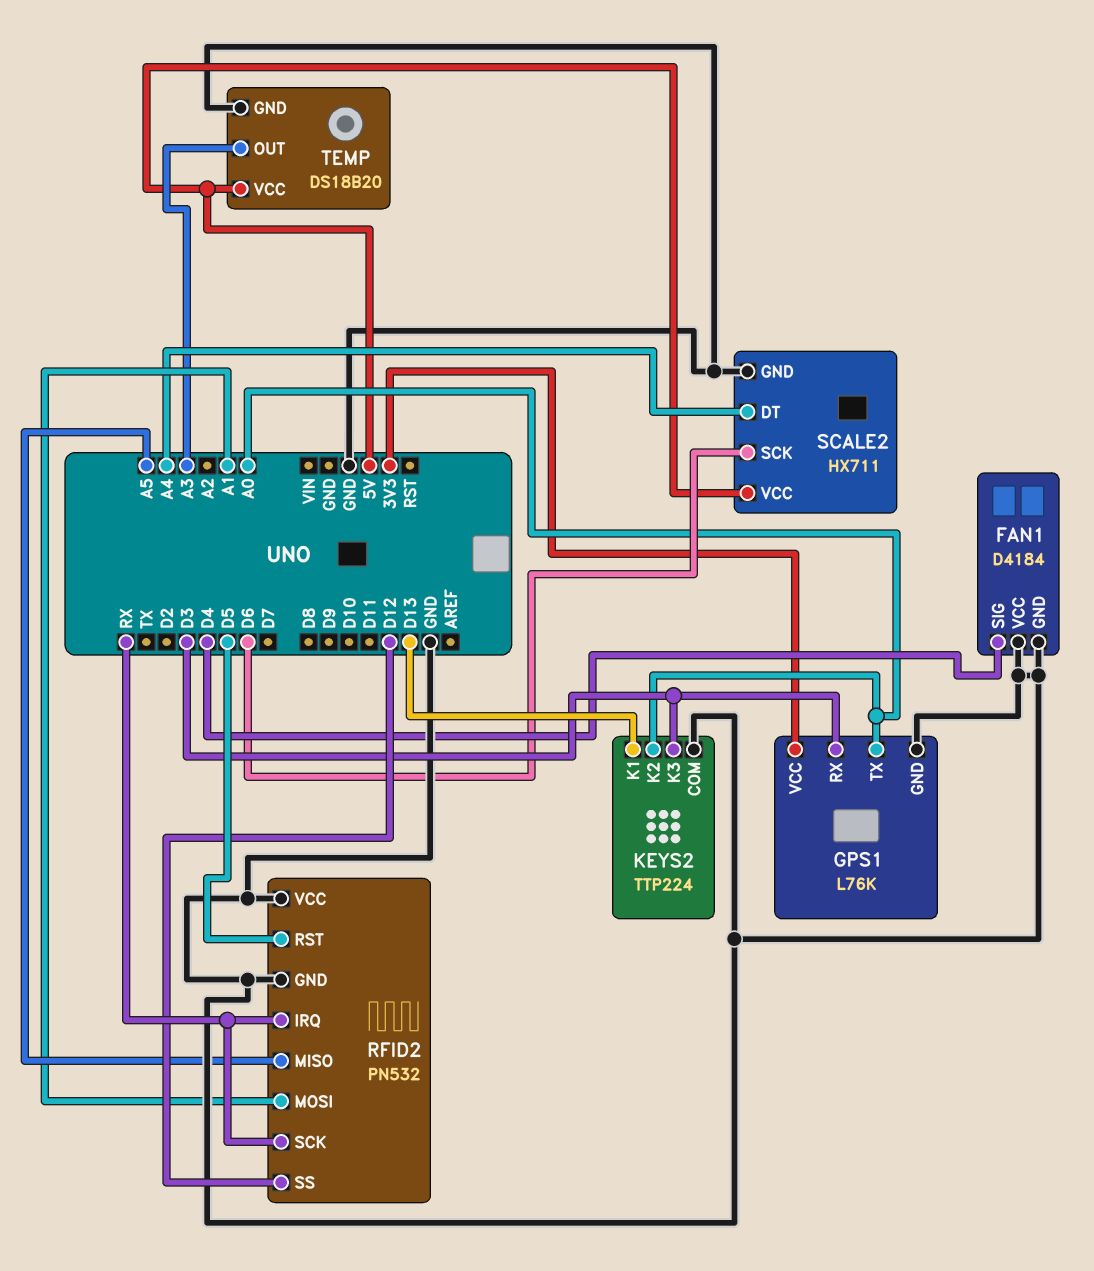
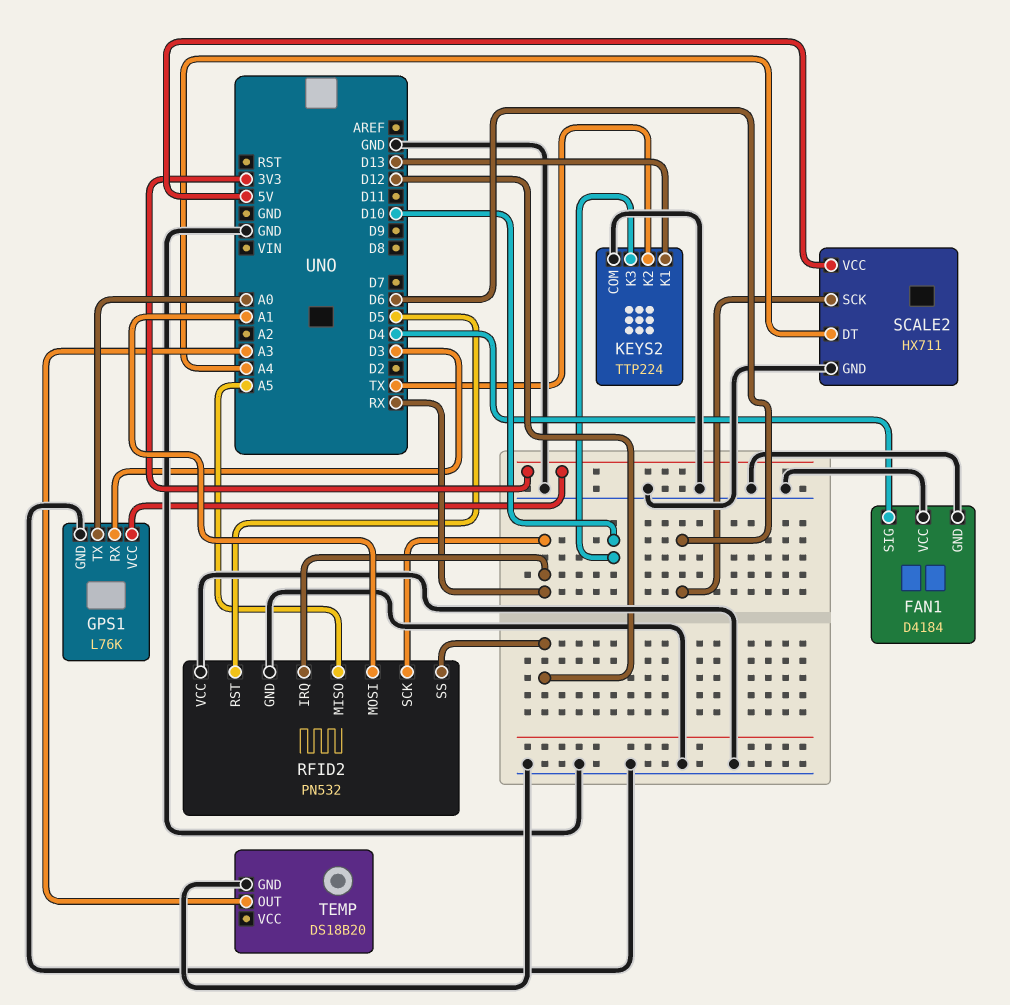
KEYS2 pin K2: A0 -> TX
KEYS2 pin K3: D3 -> D10
TEMP pin VCC: 5V -> none

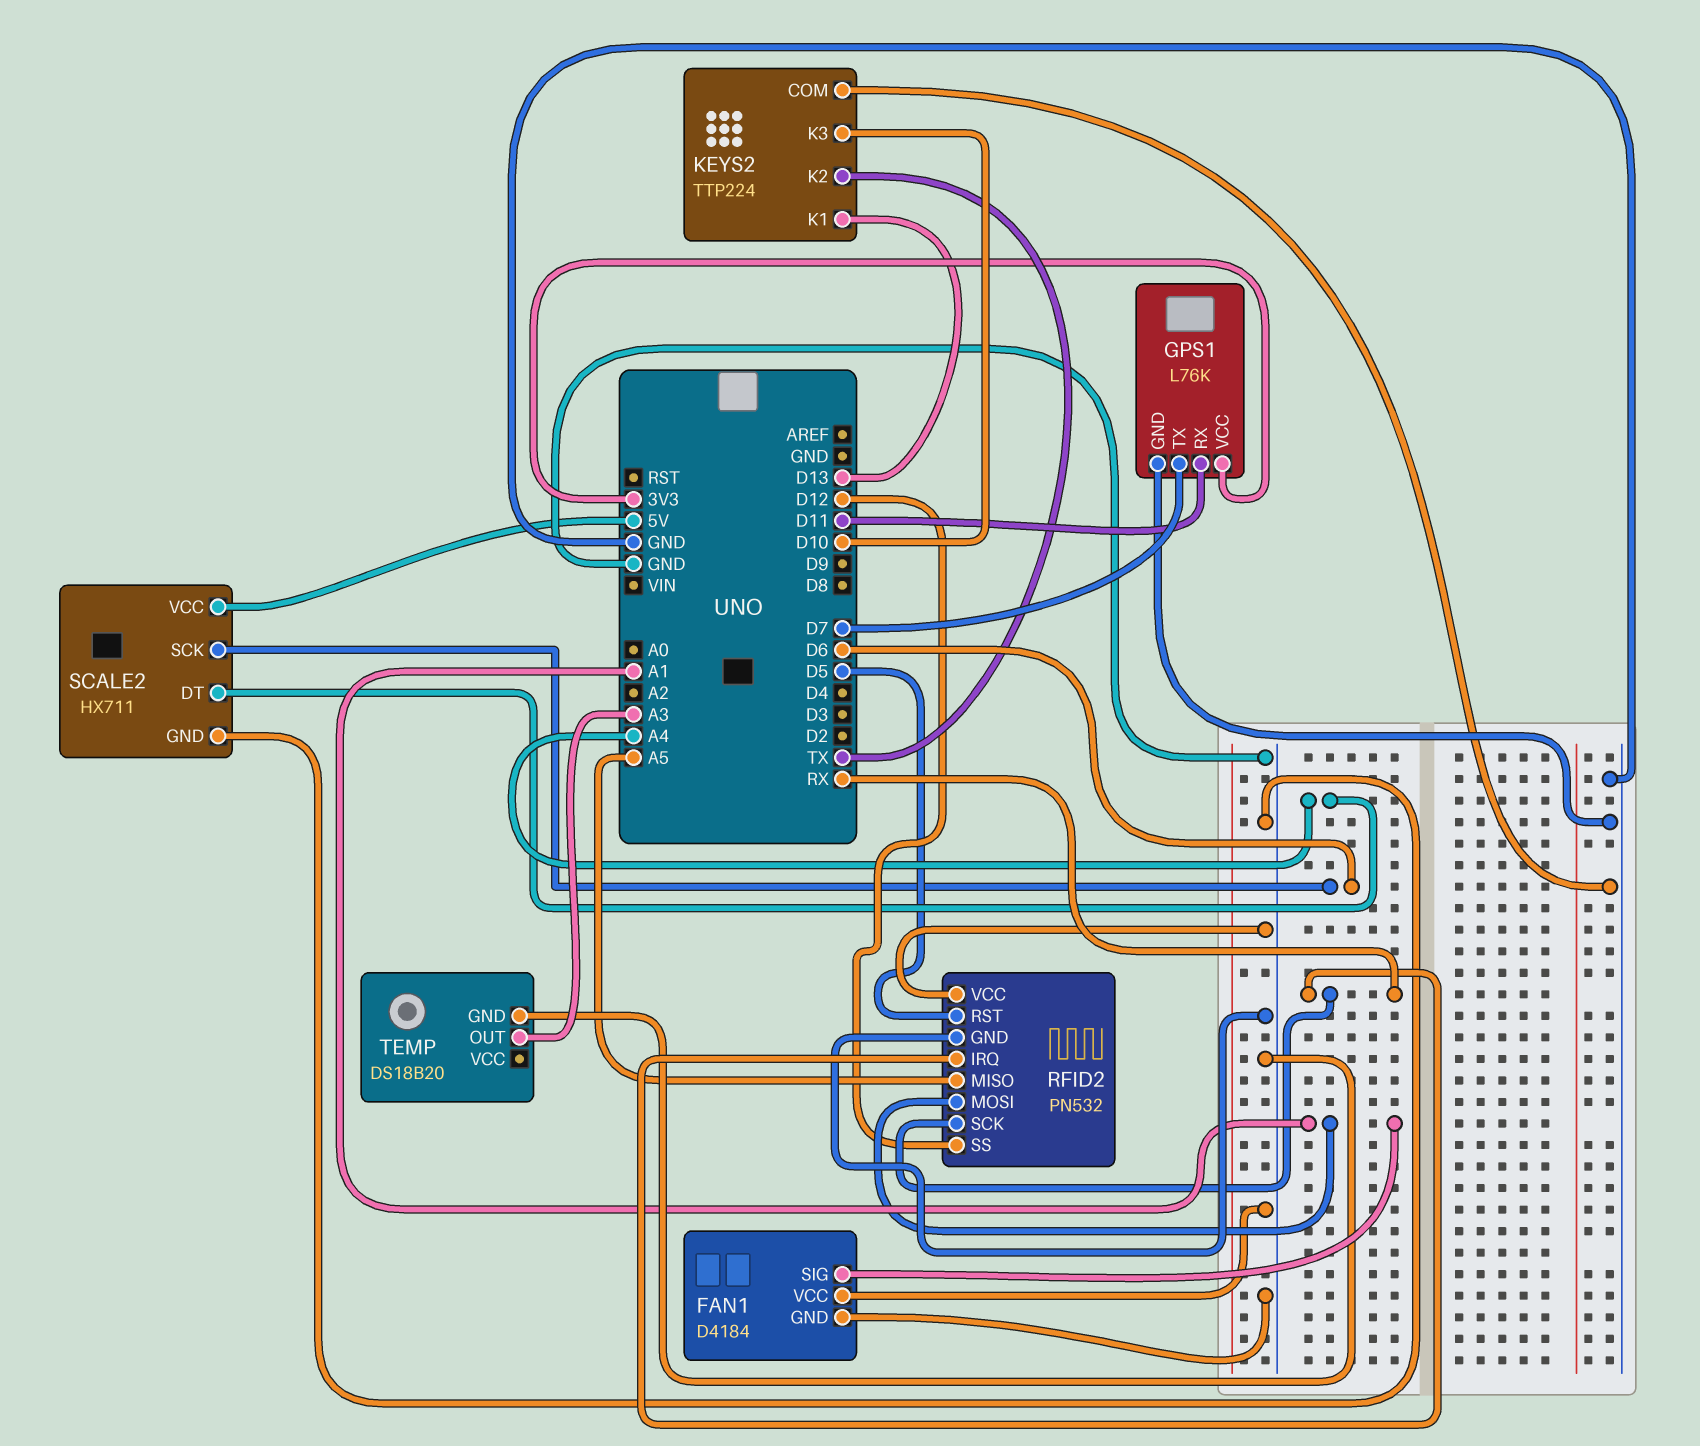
FAN1 pin SIG: D4 -> A1
GPS1 pin RX: D3 -> D11
GPS1 pin TX: A0 -> D7

